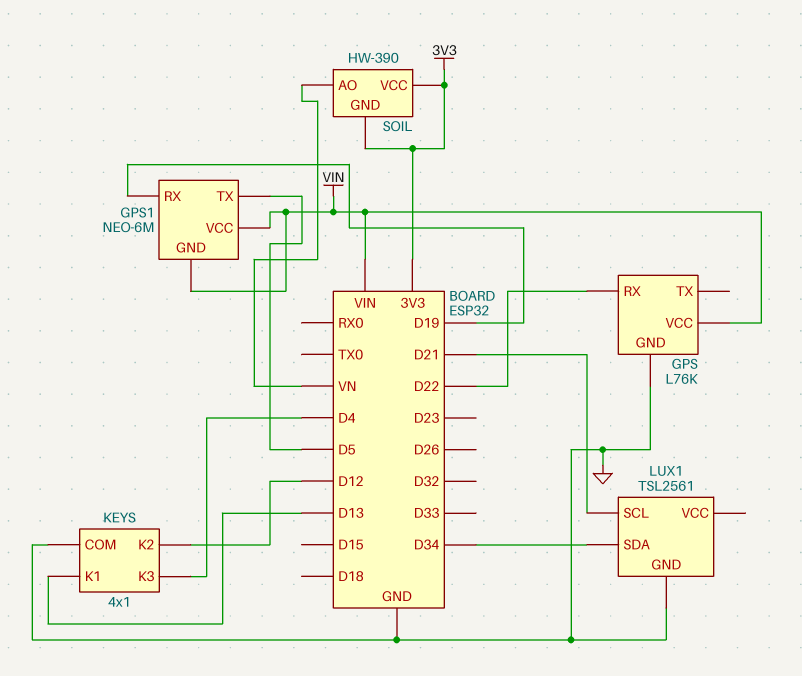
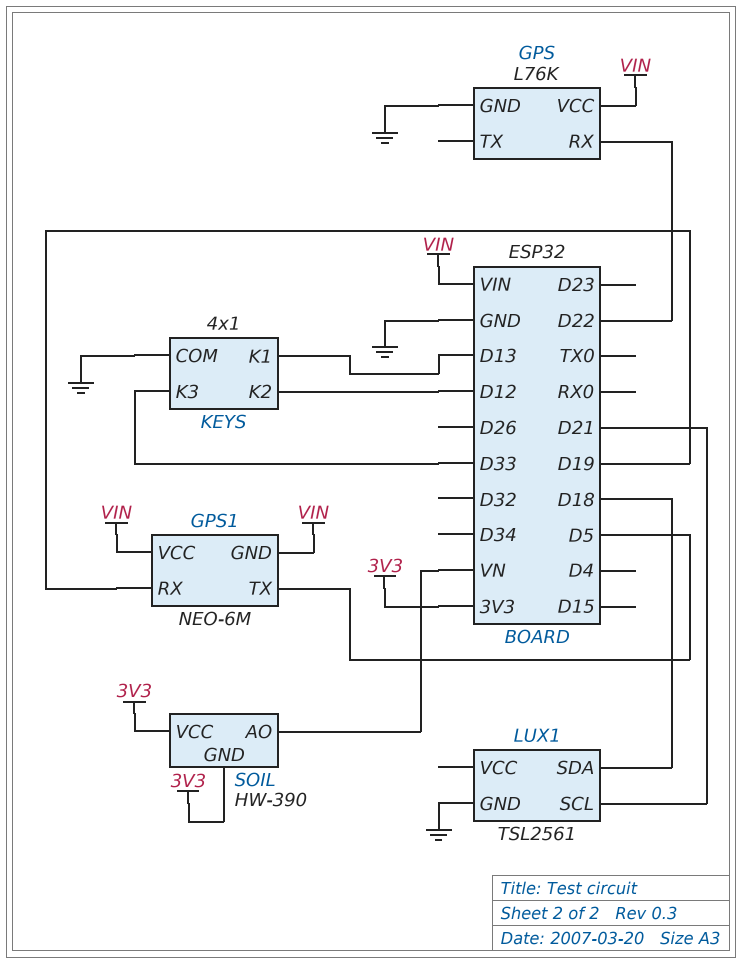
KEYS pin K3: D4 -> D33
LUX1 pin SDA: D34 -> D18

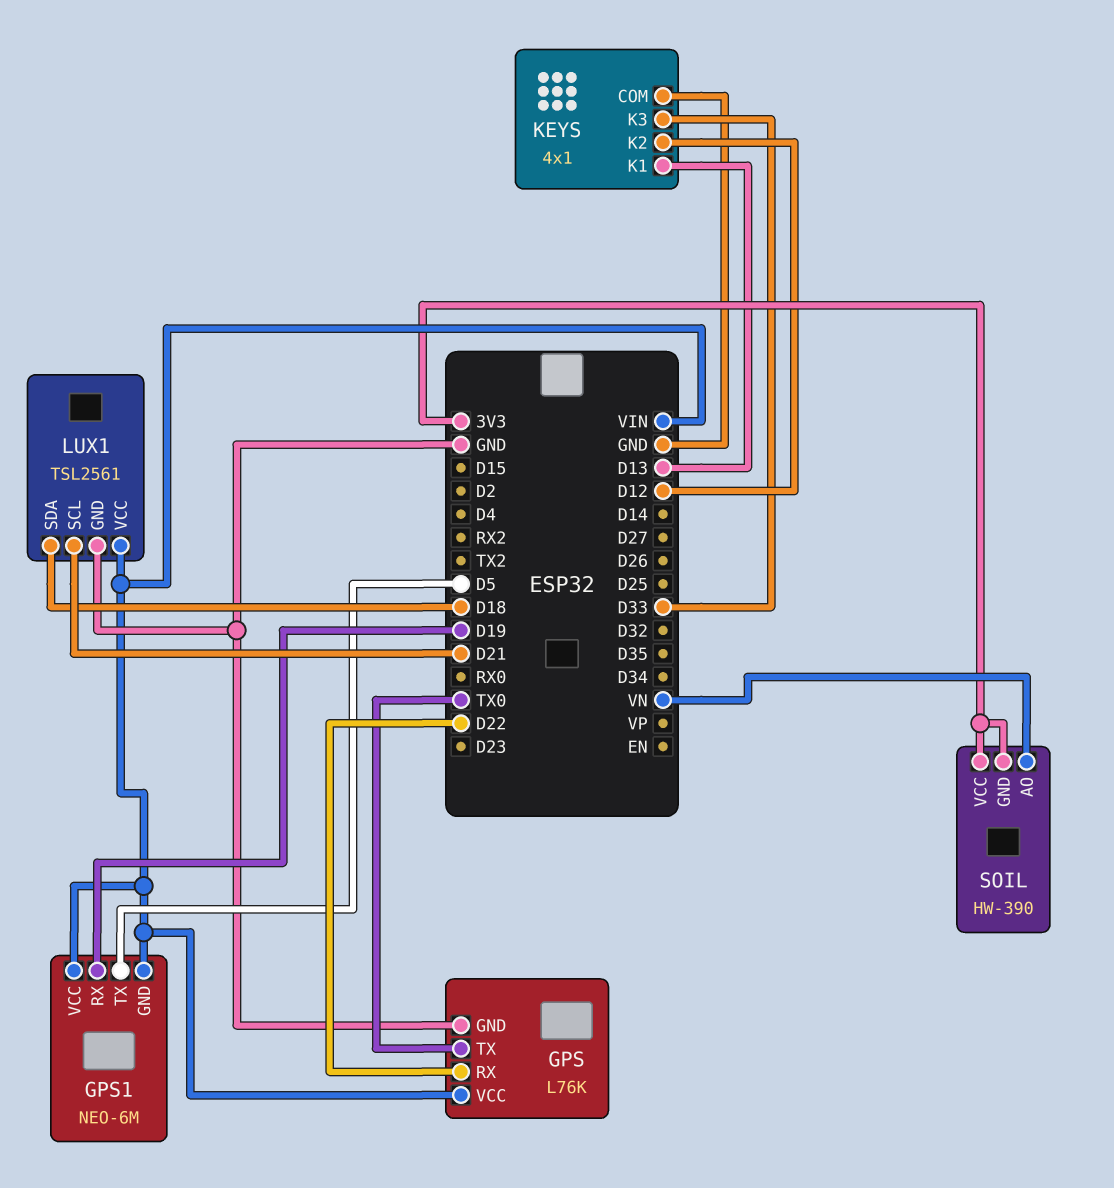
GPS pin TX: none -> TX0
LUX1 pin VCC: none -> VIN

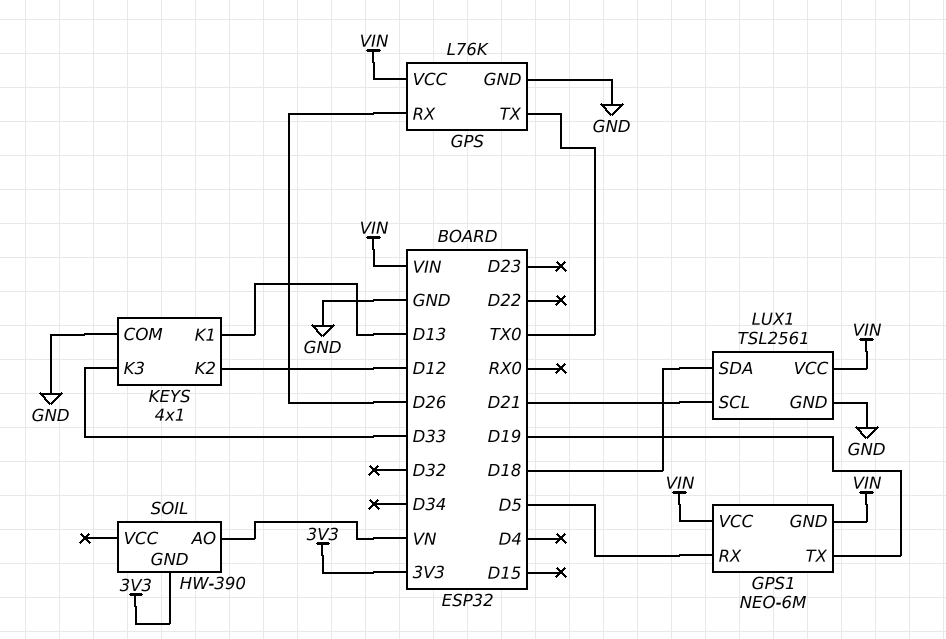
GPS pin RX: D22 -> D26
GPS1 pin RX: D19 -> D5
GPS1 pin TX: D5 -> D19
SOIL pin VCC: 3V3 -> none

